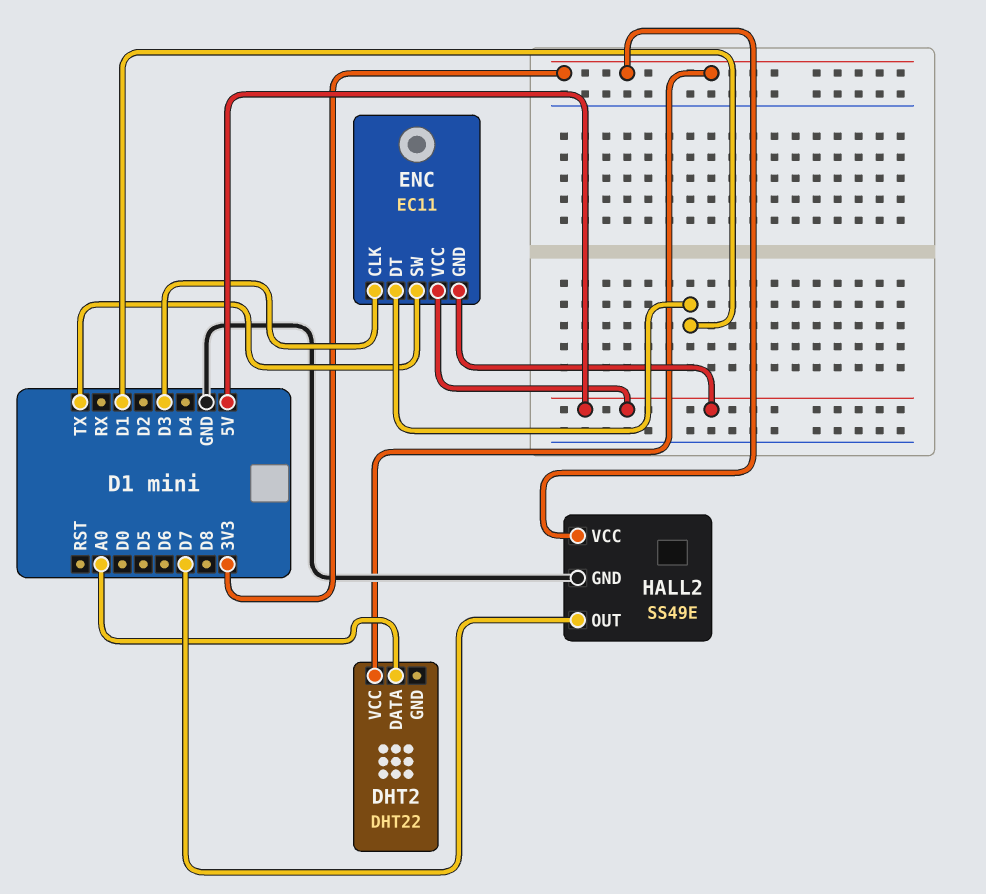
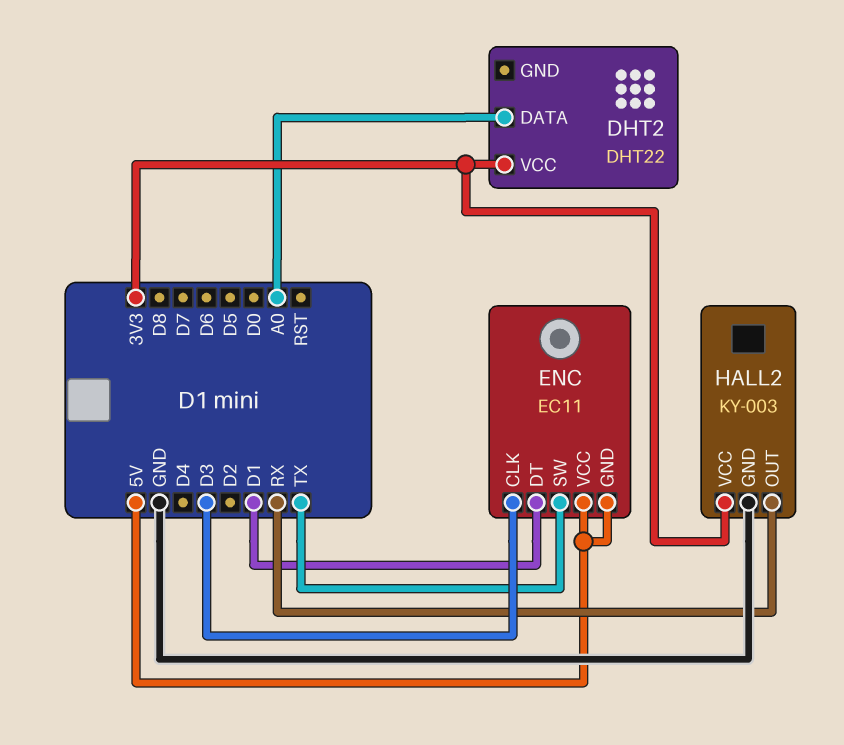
HALL2: SS49E -> KY-003
HALL2 pin OUT: D7 -> RX

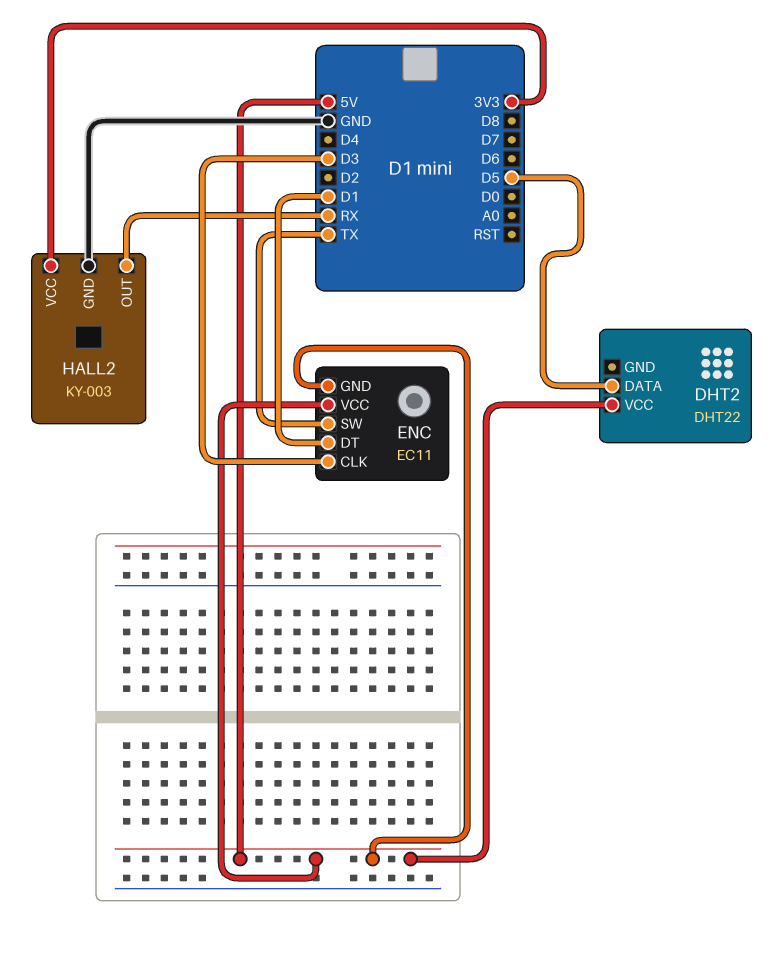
DHT2 pin DATA: A0 -> D5
DHT2 pin VCC: 3V3 -> 5V

